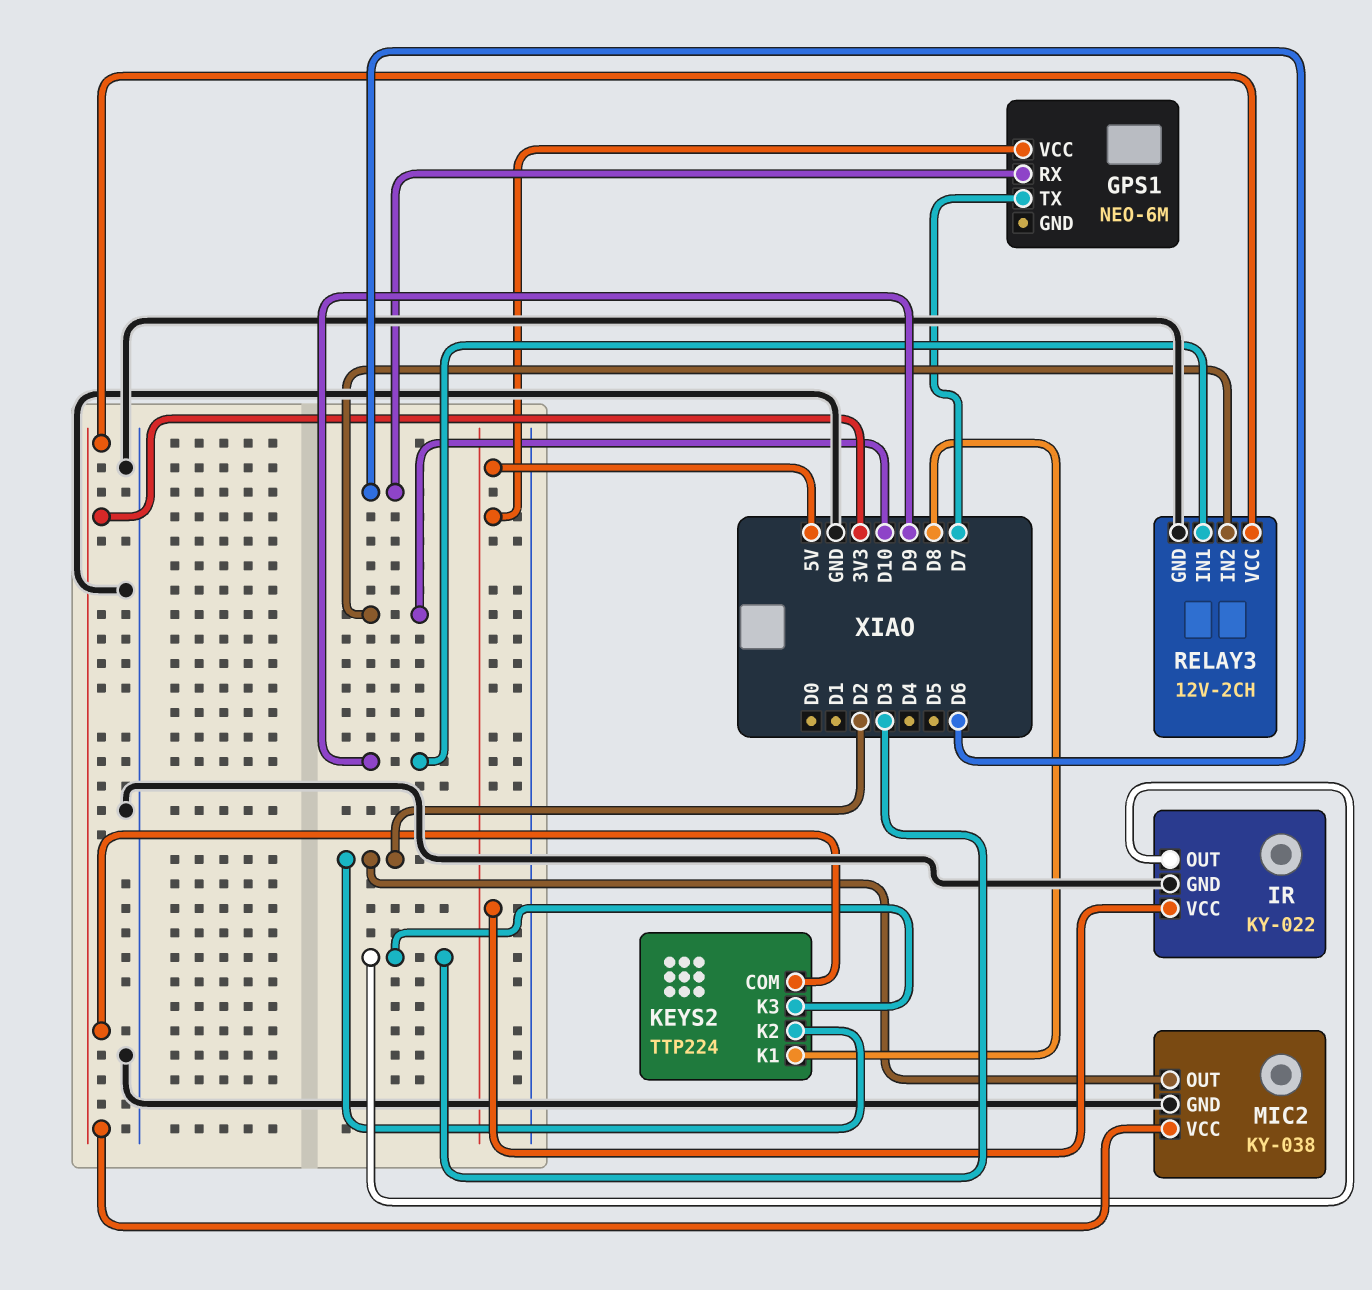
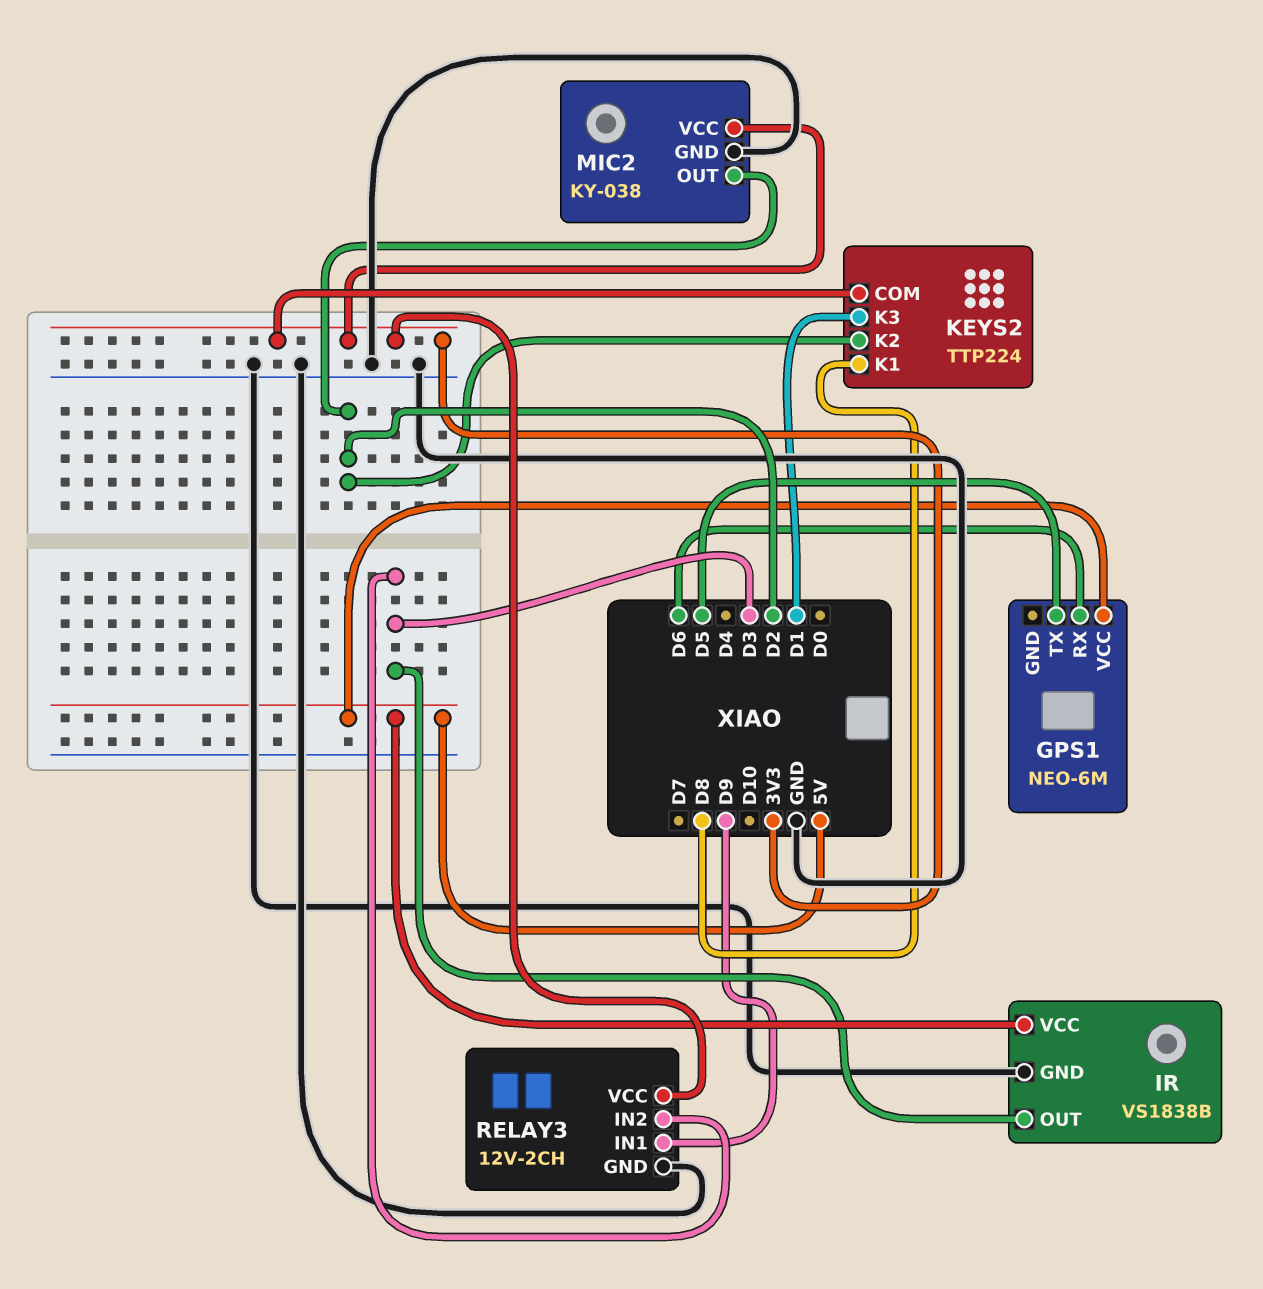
GPS1 pin TX: D7 -> D5
IR: KY-022 -> VS1838B
KEYS2 pin K3: D3 -> D1
RELAY3 pin IN2: D10 -> D3

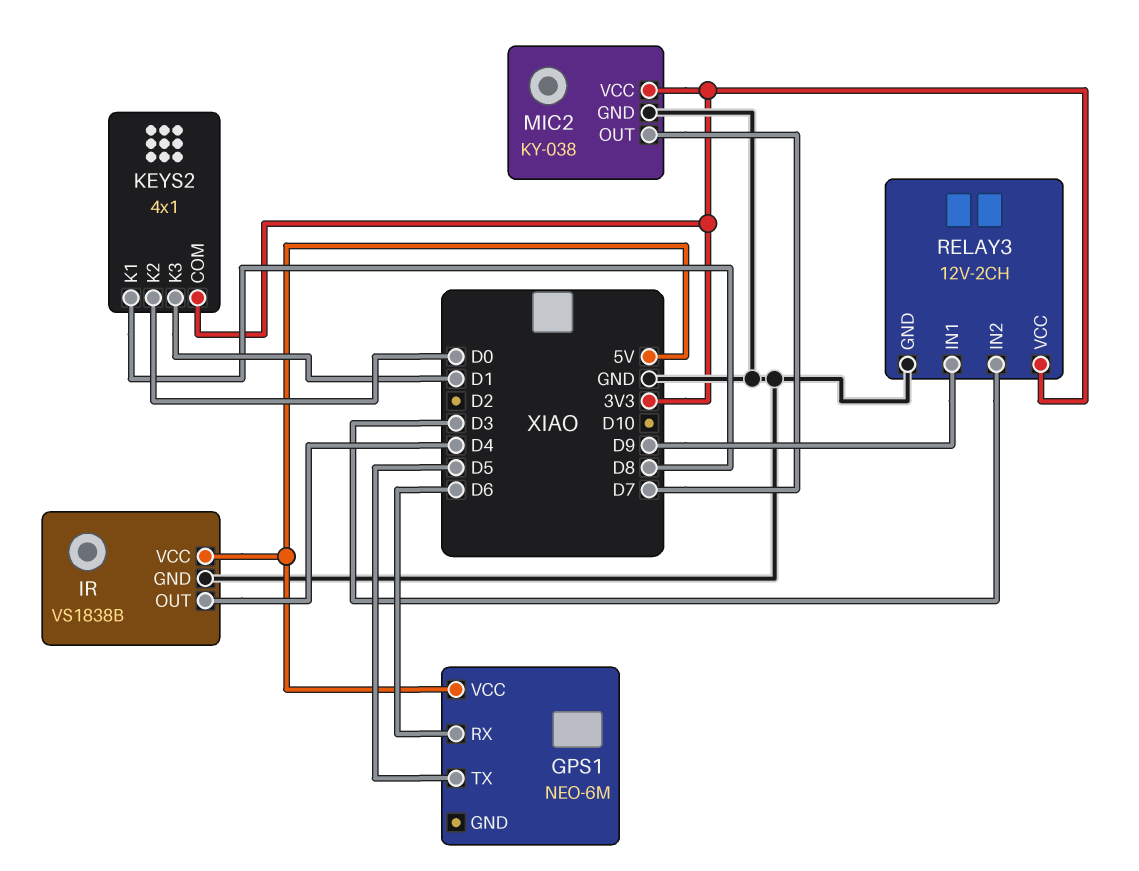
IR pin OUT: D3 -> D4
KEYS2: TTP224 -> 4x1
KEYS2 pin K2: D2 -> D0
MIC2 pin OUT: D2 -> D7

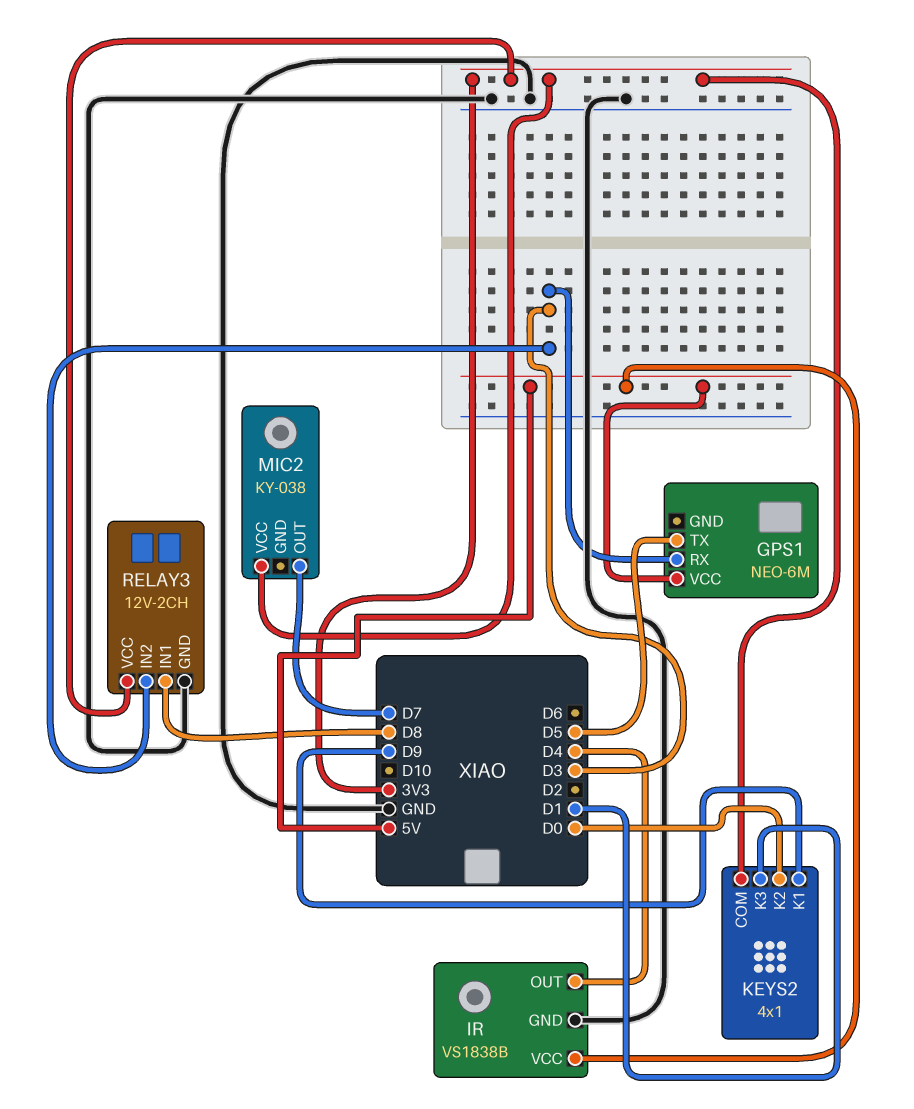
GPS1 pin RX: D6 -> D3
KEYS2 pin K1: D8 -> D9
MIC2 pin GND: GND -> none
RELAY3 pin IN1: D9 -> D8

